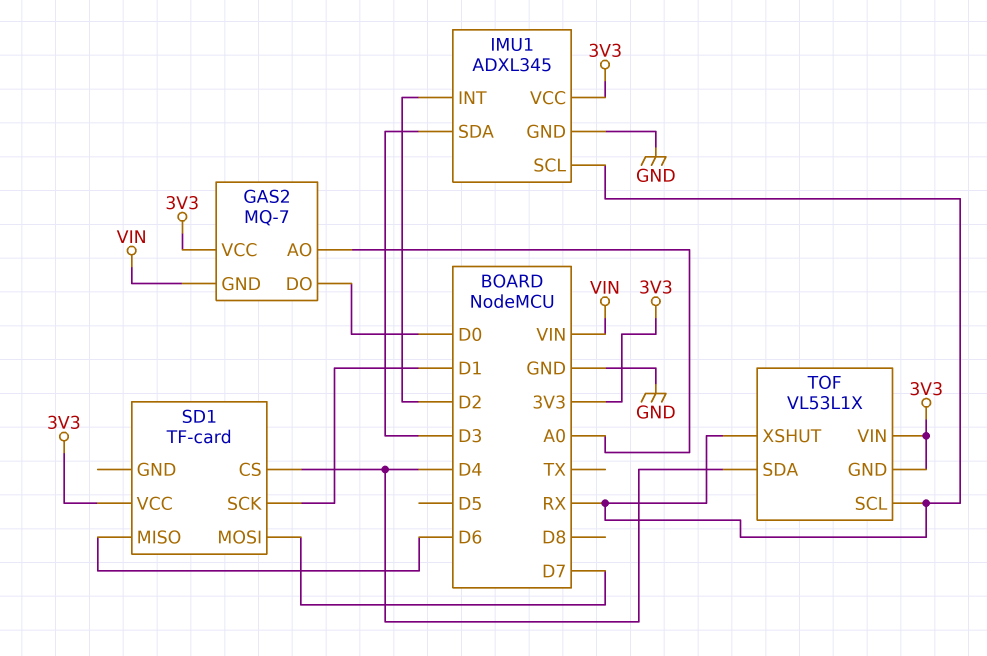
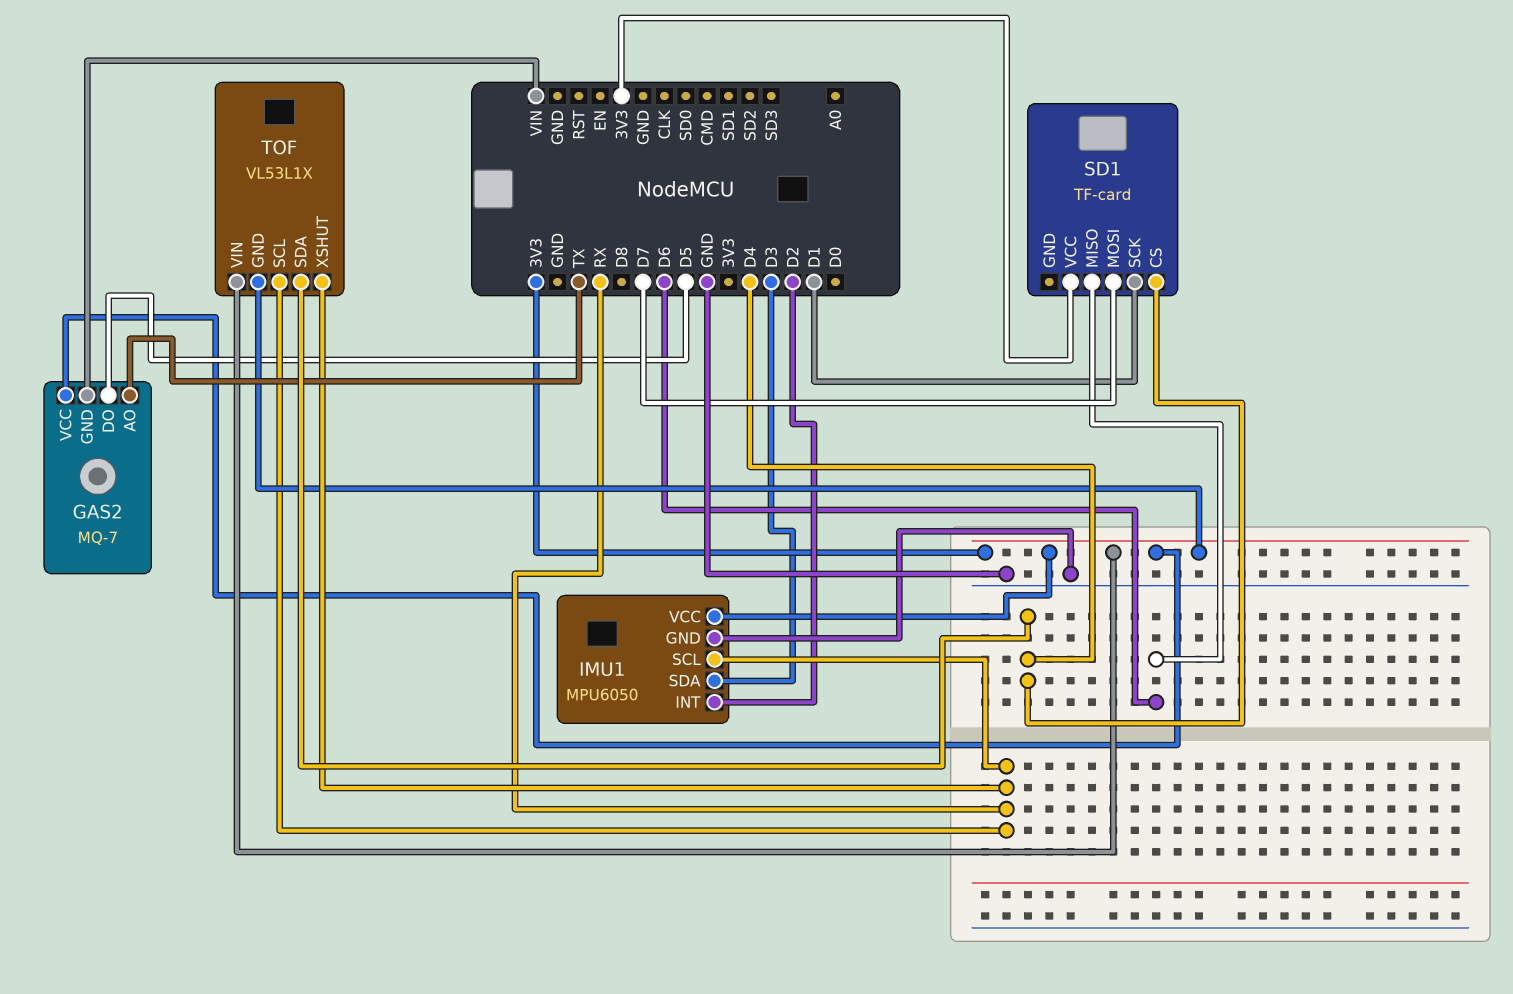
GAS2 pin AO: A0 -> TX
GAS2 pin DO: D0 -> D5
IMU1: ADXL345 -> MPU6050

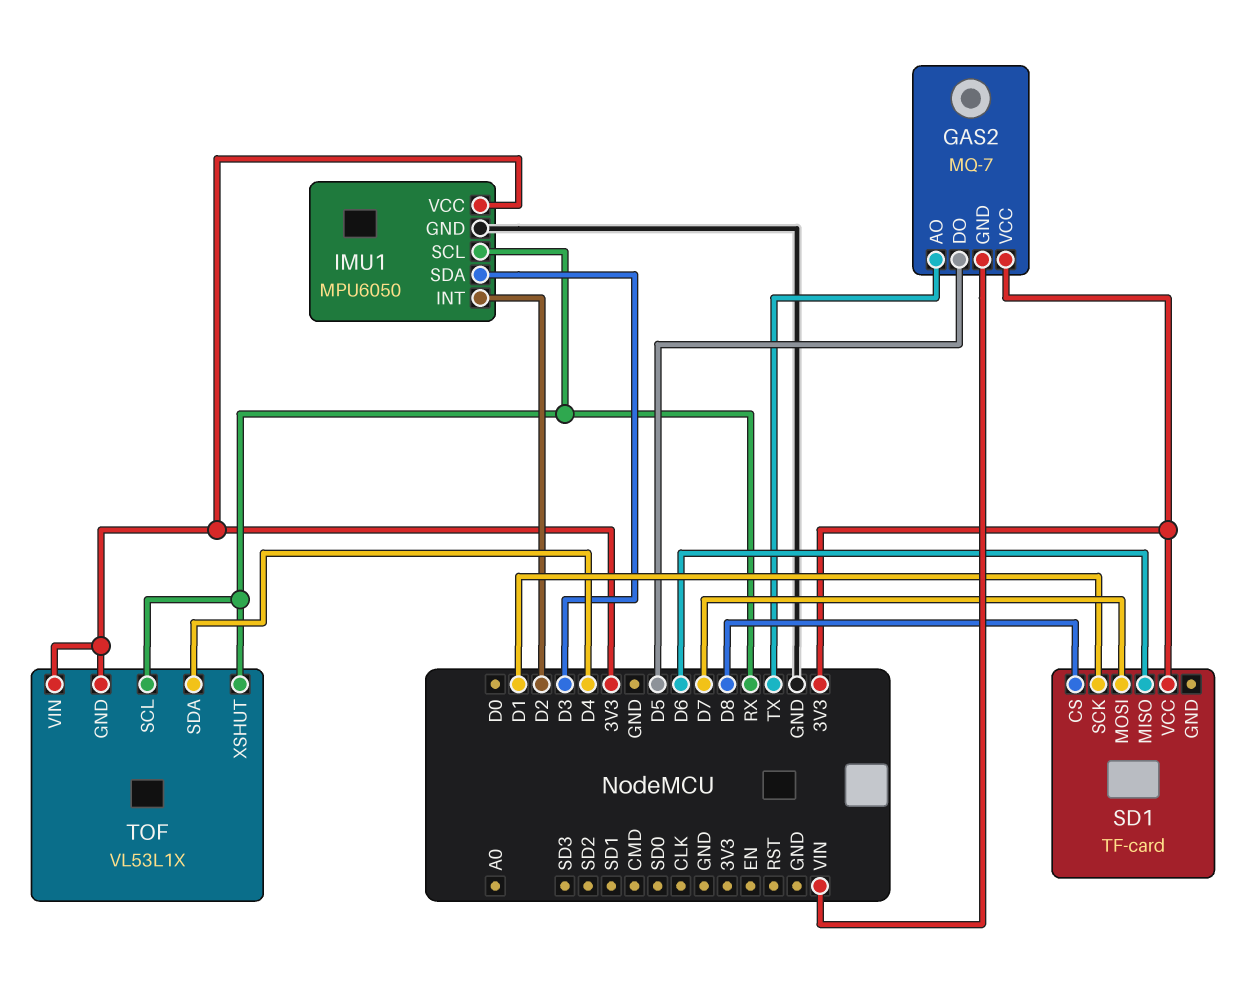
SD1 pin CS: D4 -> D8

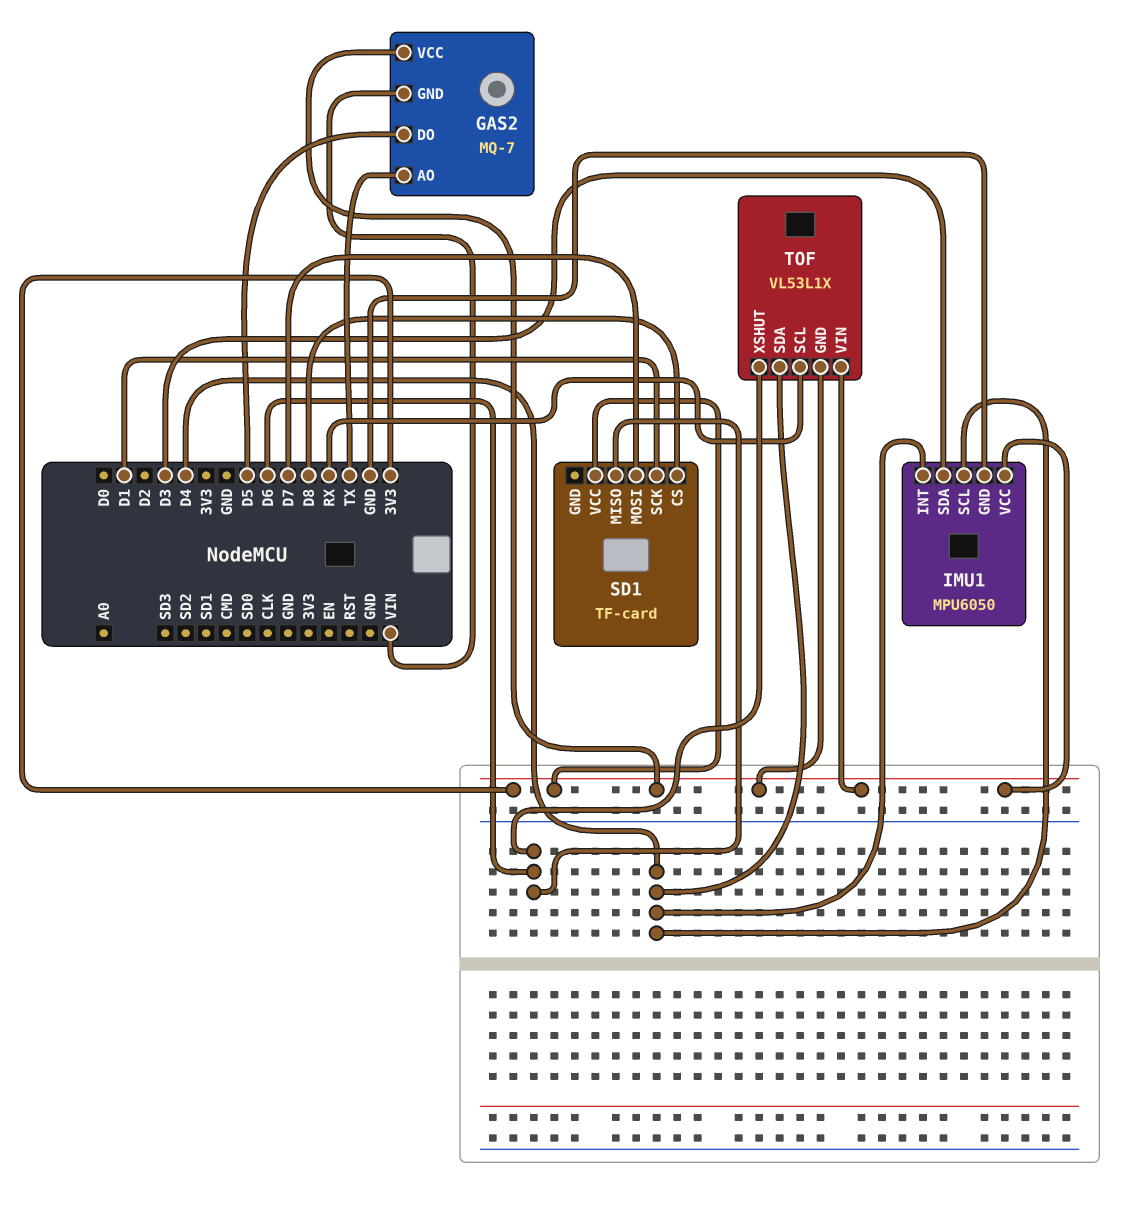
IMU1 pin INT: D2 -> D4
IMU1 pin SCL: RX -> D4
TOF pin XSHUT: RX -> D6

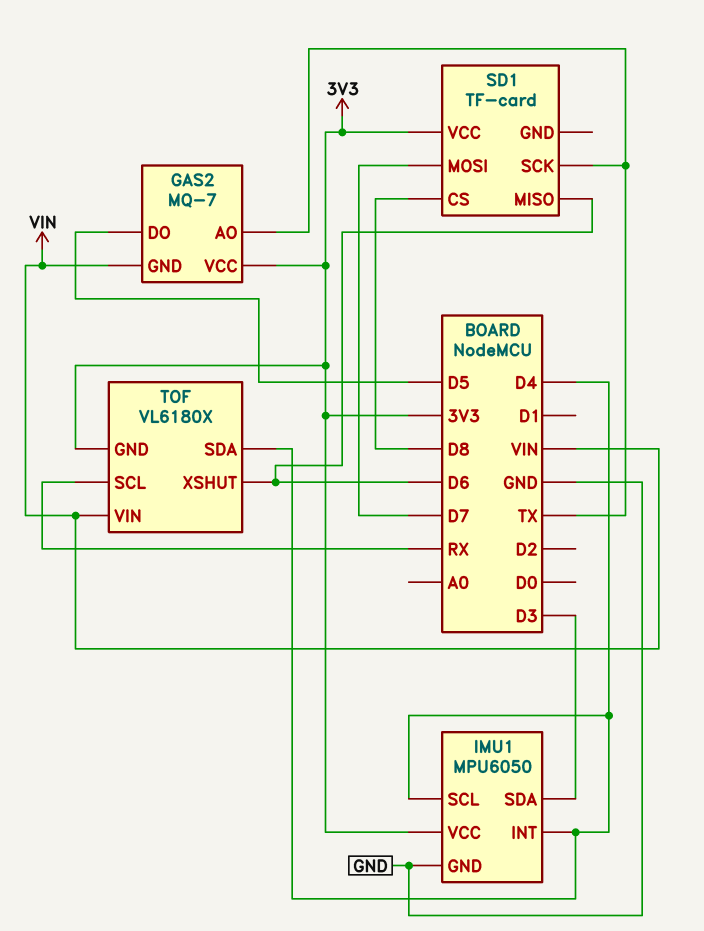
SD1 pin SCK: D1 -> TX
TOF: VL53L1X -> VL6180X
TOF pin VIN: 3V3 -> VIN

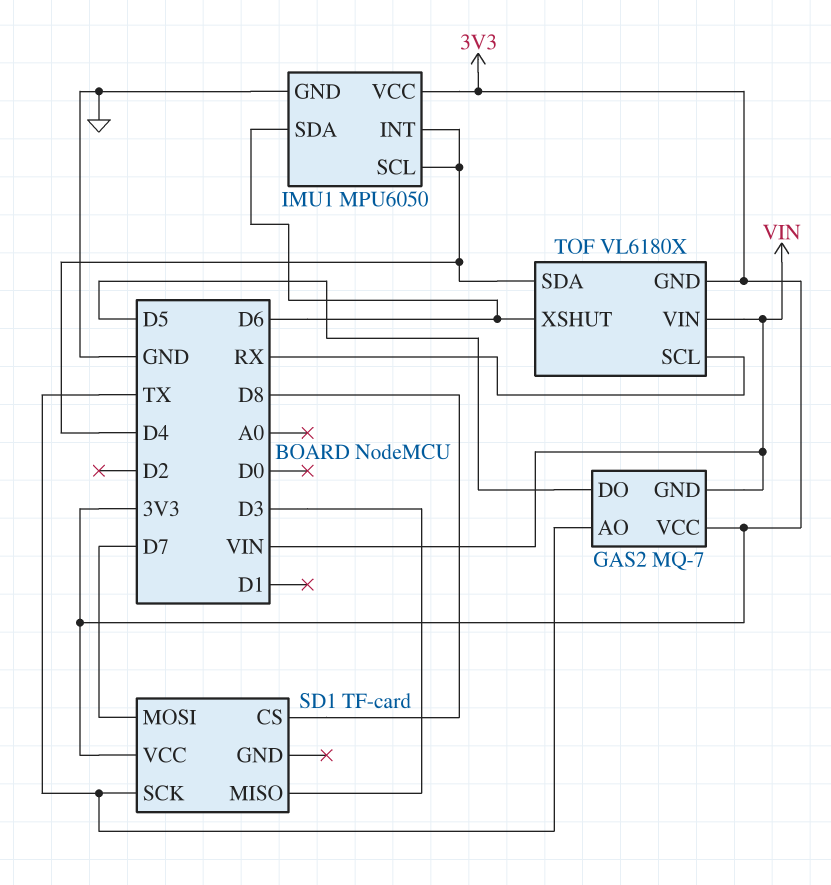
IMU1 pin SDA: D3 -> D6
SD1 pin MISO: D6 -> D3

